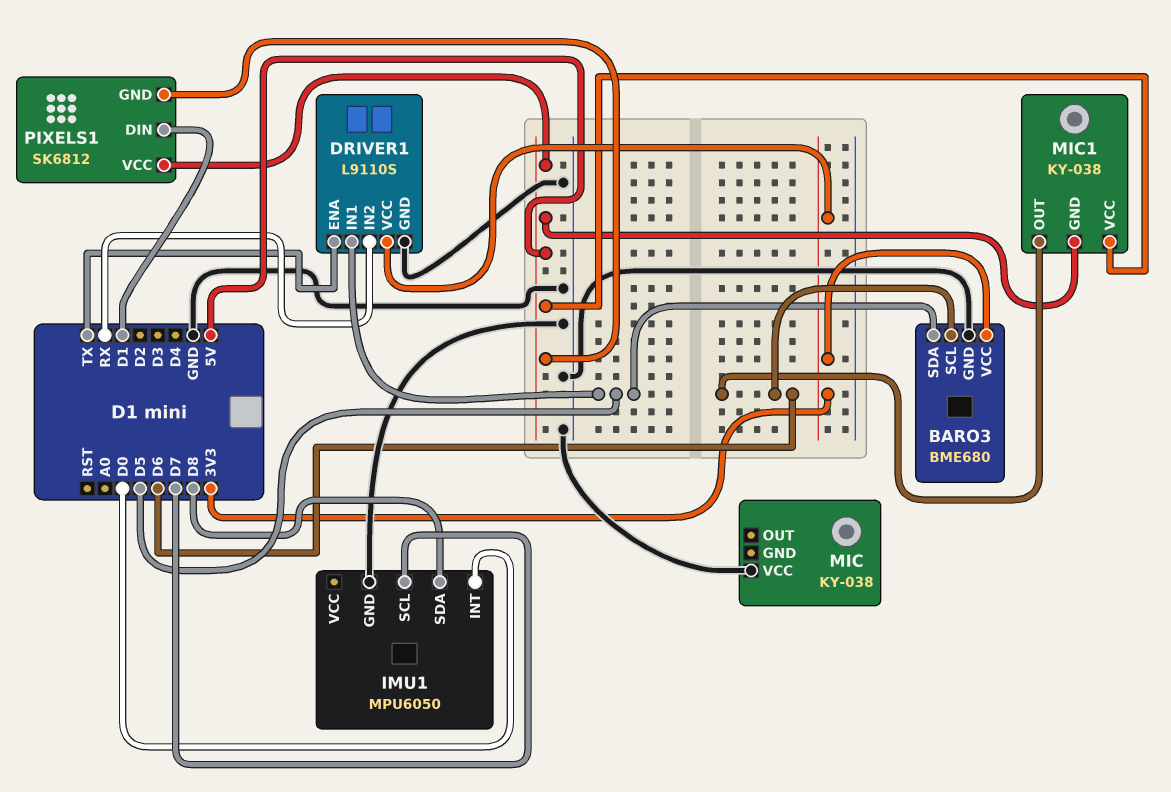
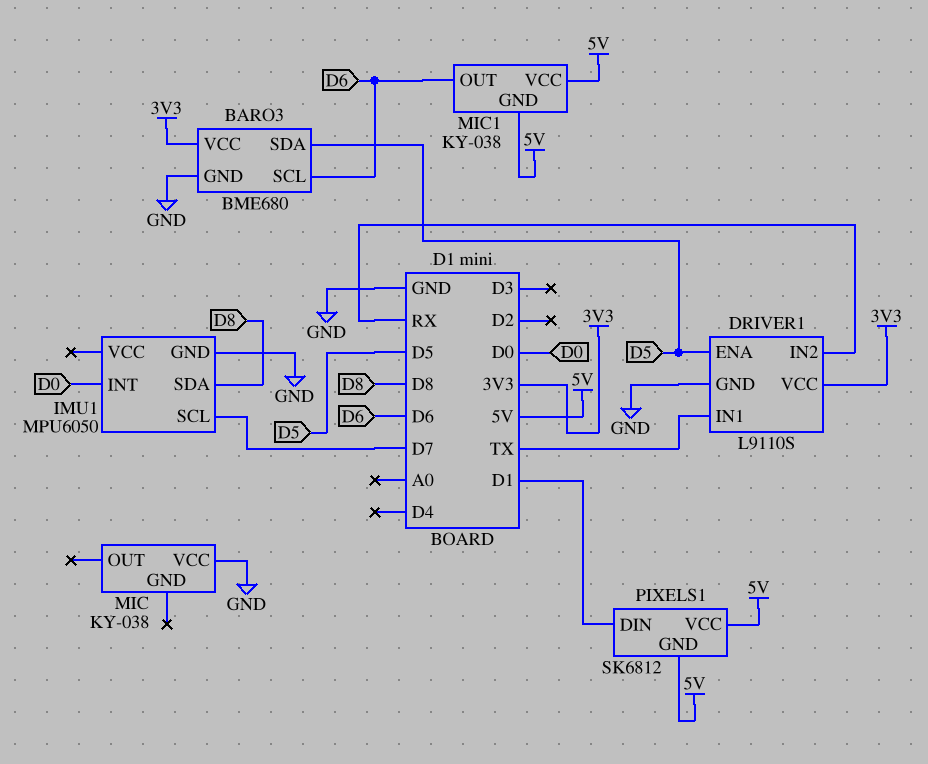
DRIVER1 pin ENA: TX -> D5
DRIVER1 pin IN1: D5 -> TX

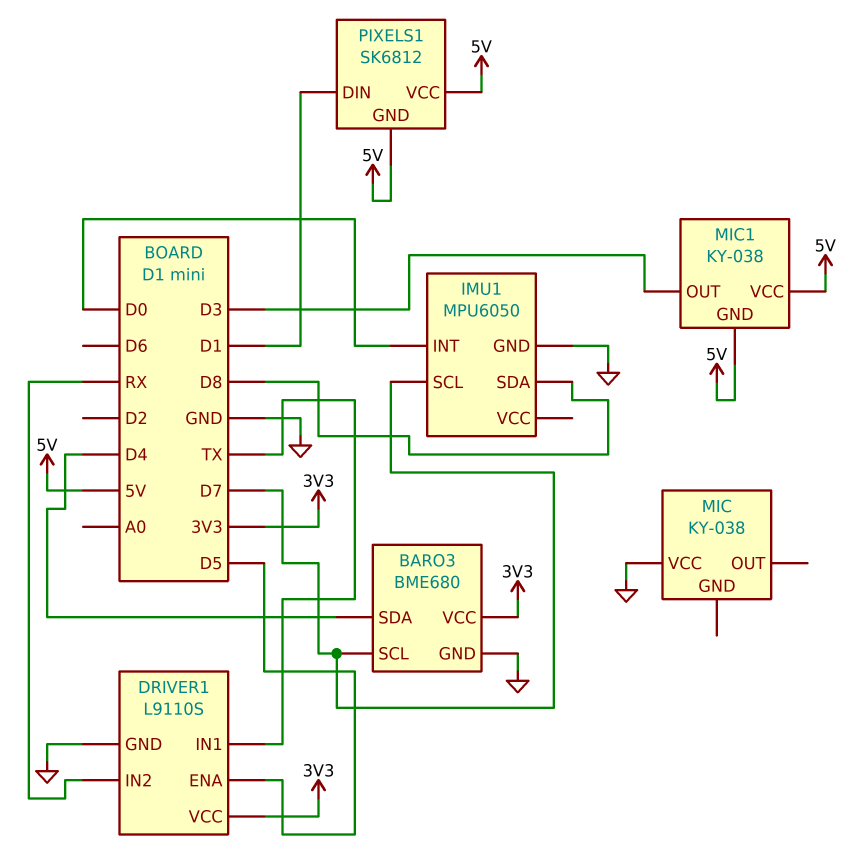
BARO3 pin SCL: D6 -> D7
BARO3 pin SDA: D5 -> D4
MIC1 pin OUT: D6 -> D3

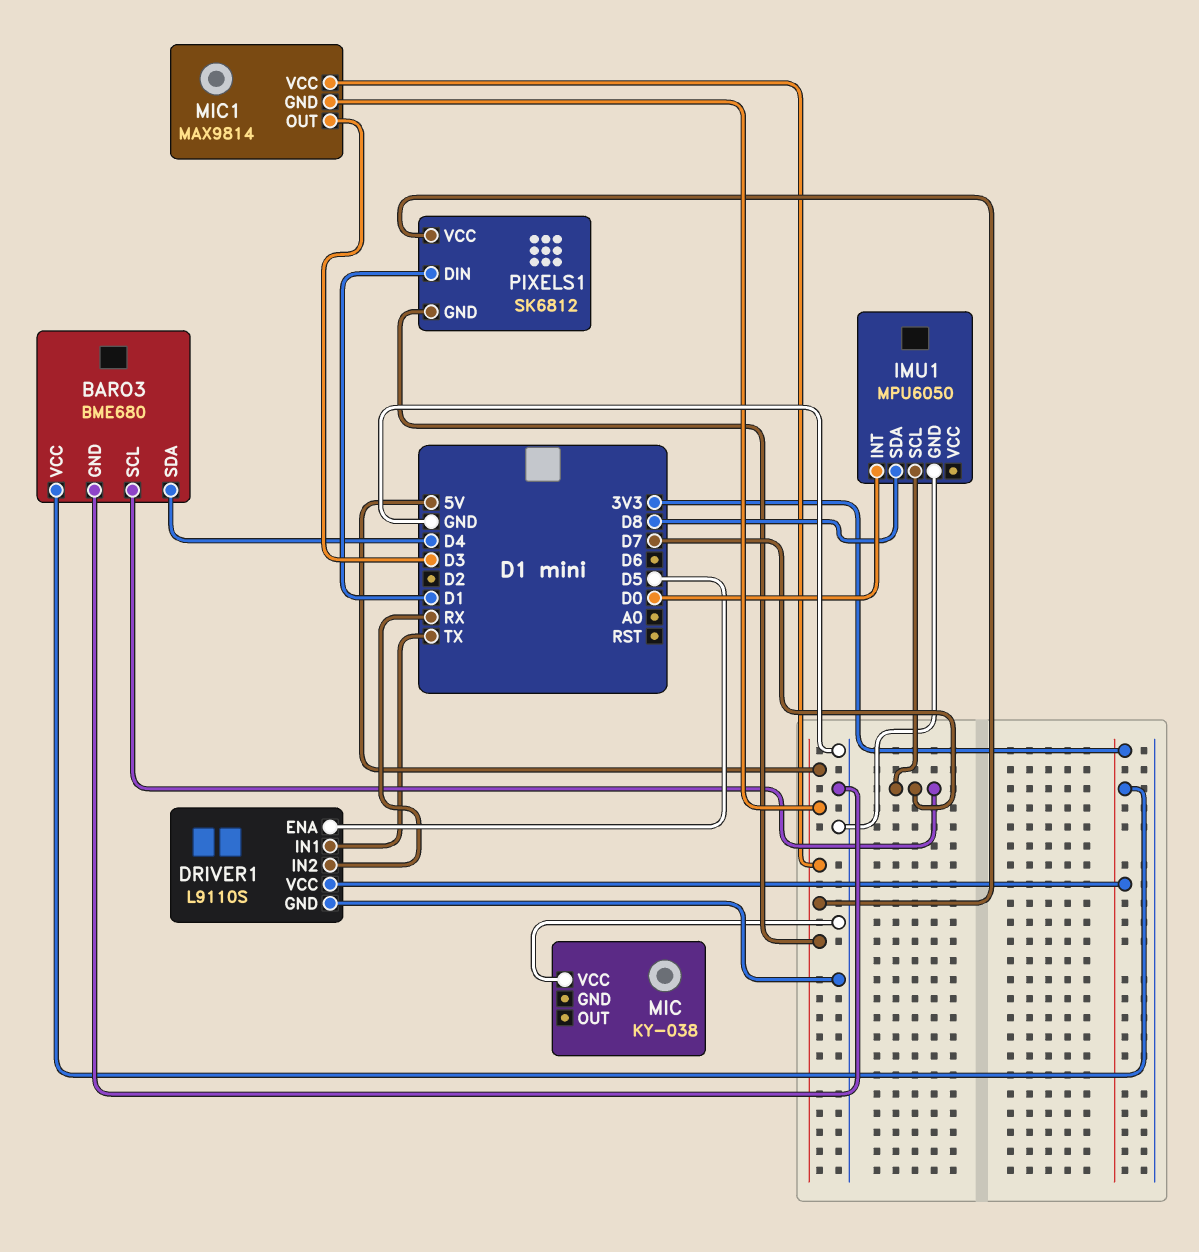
MIC1: KY-038 -> MAX9814

